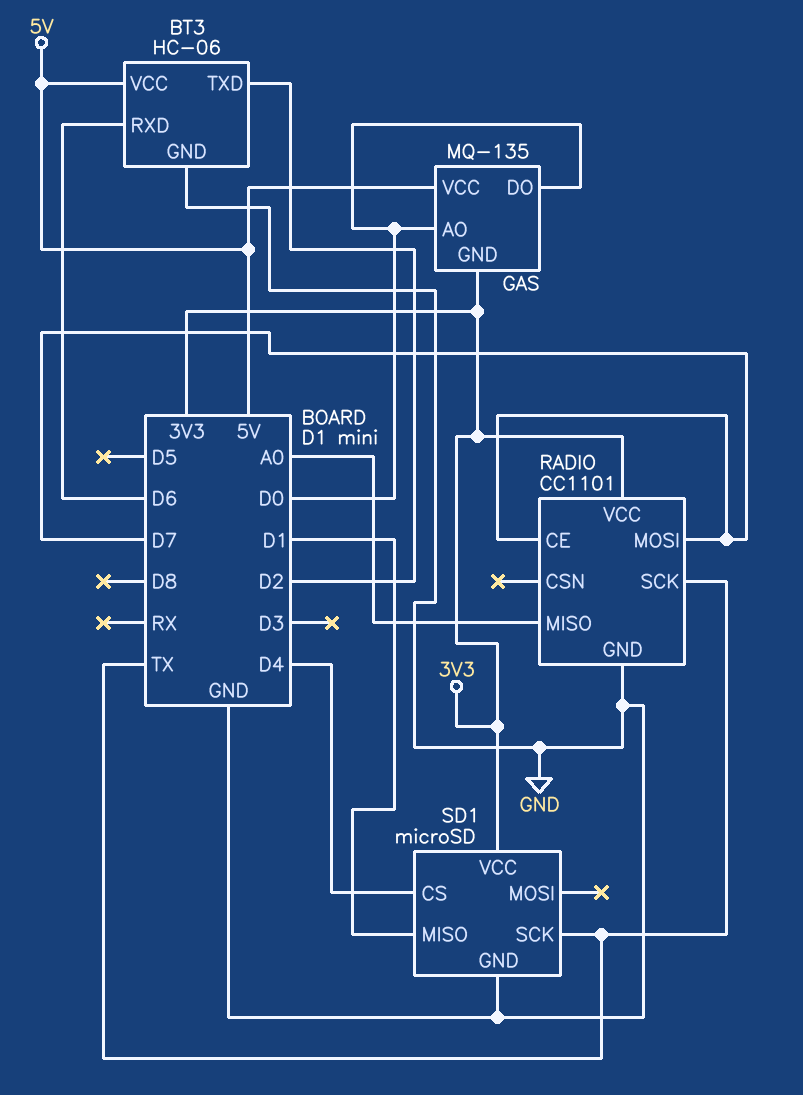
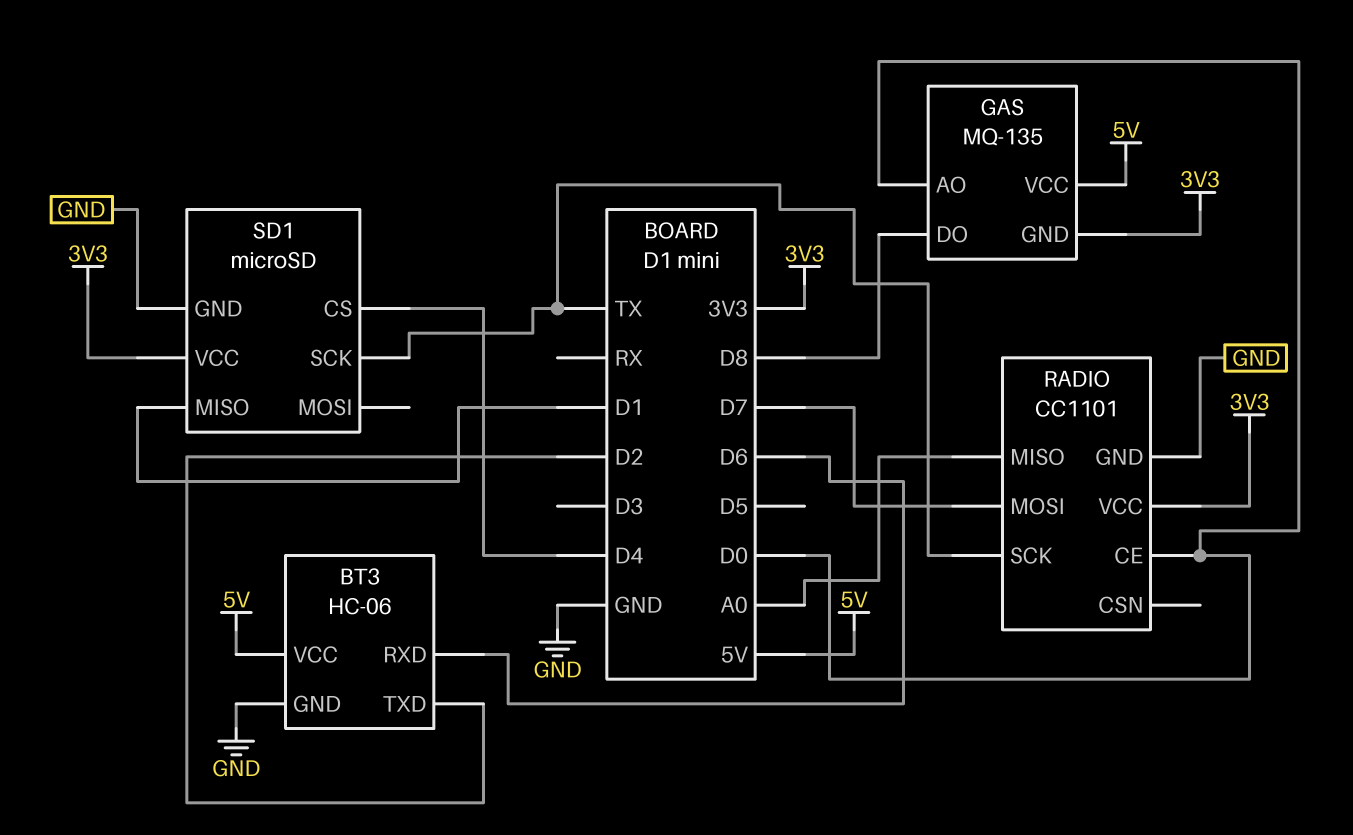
GAS pin DO: D0 -> D8
RADIO pin CE: D7 -> D0

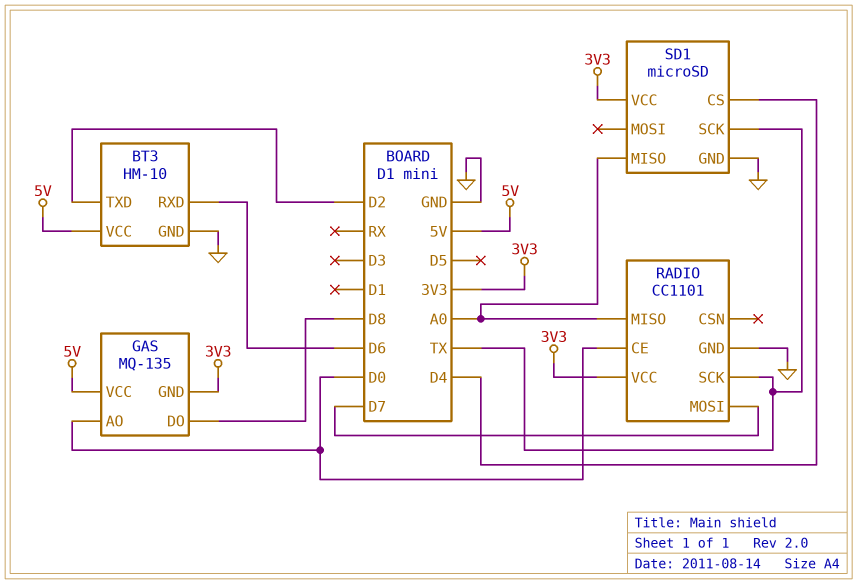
BT3: HC-06 -> HM-10
SD1 pin MISO: D1 -> A0

